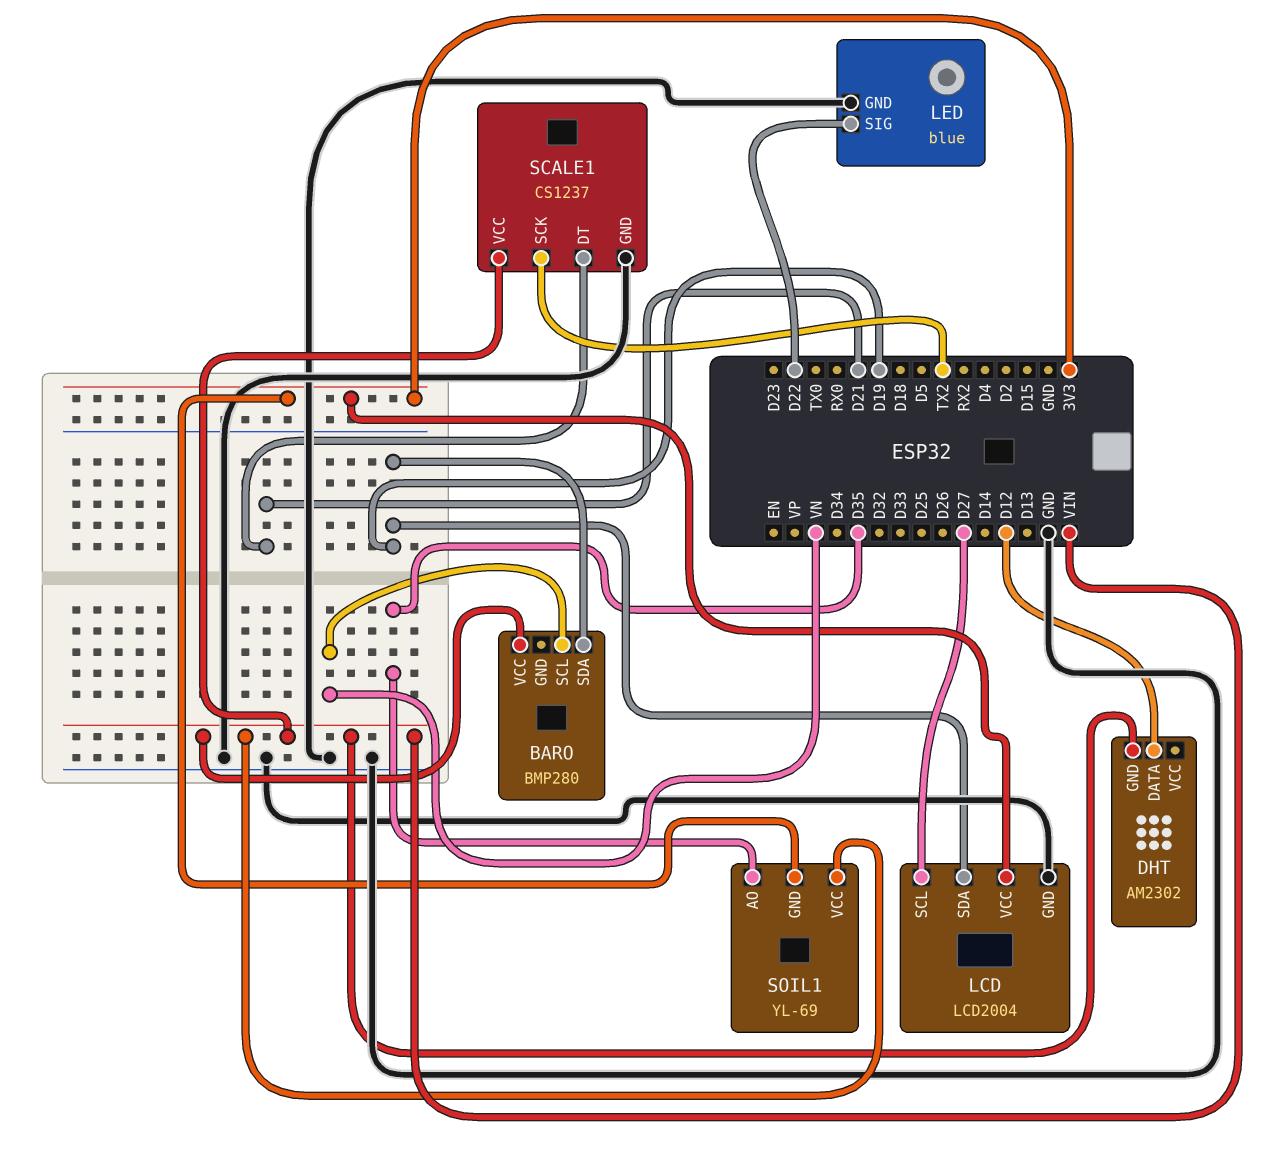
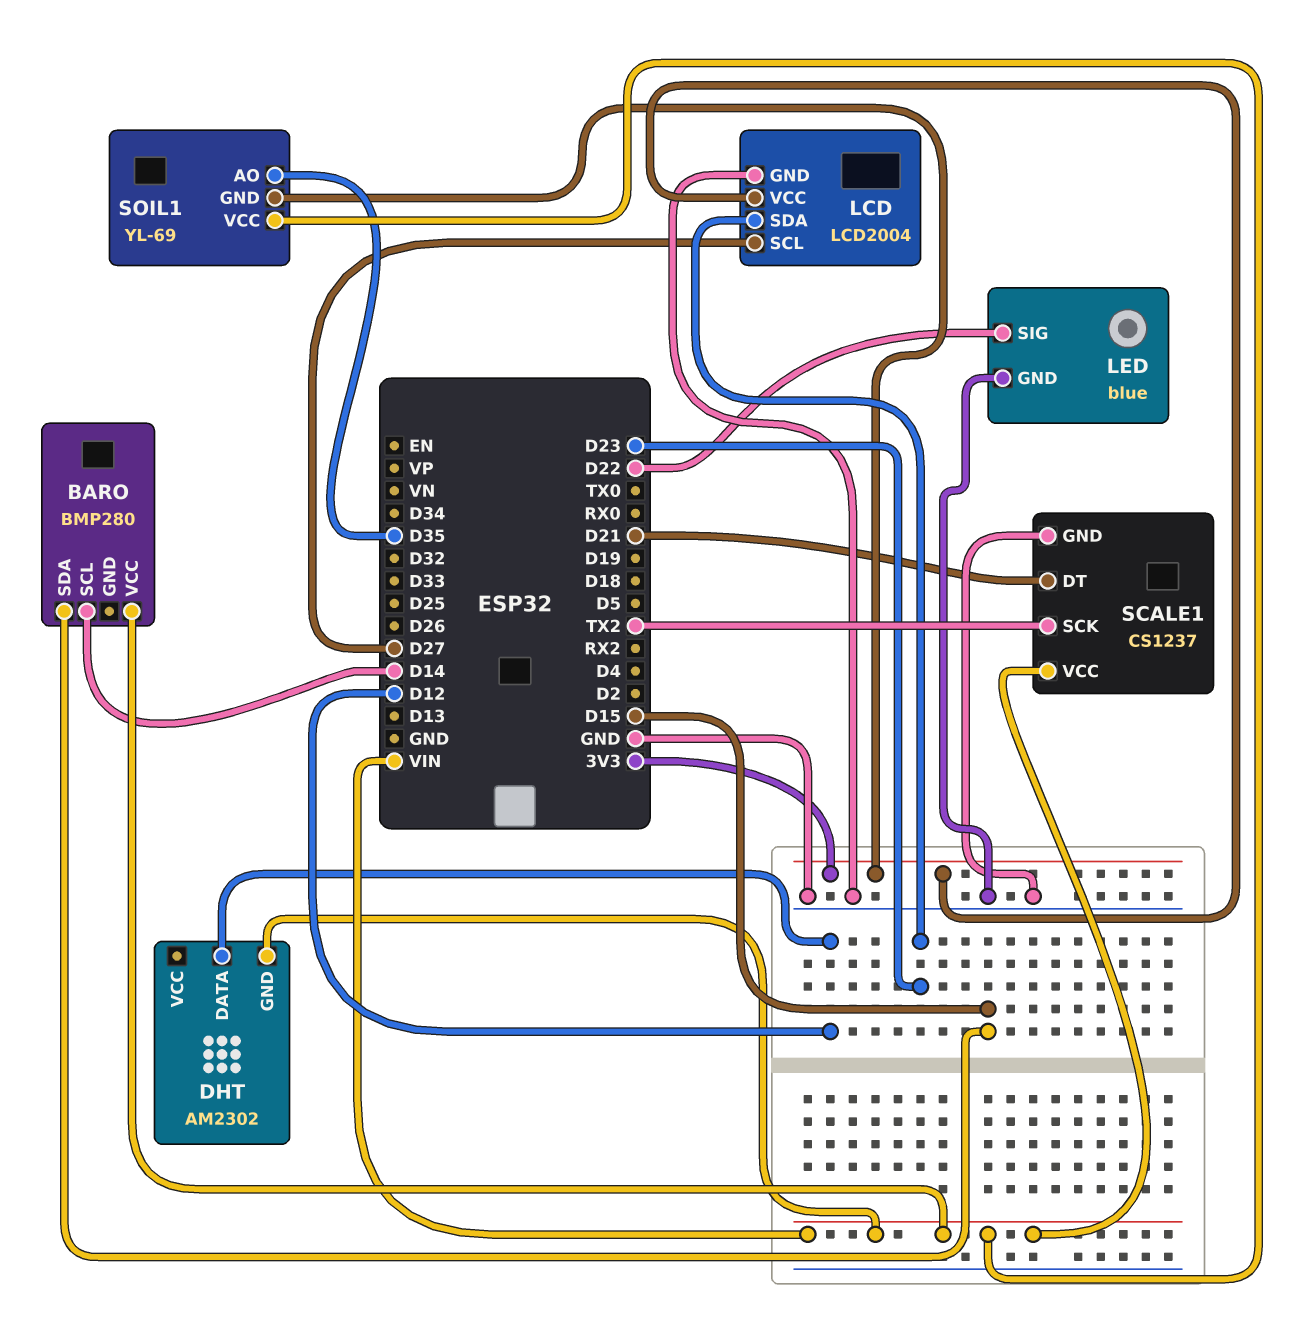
BARO pin SCL: VN -> D14
BARO pin SDA: D19 -> D15
LCD pin SDA: D19 -> D23

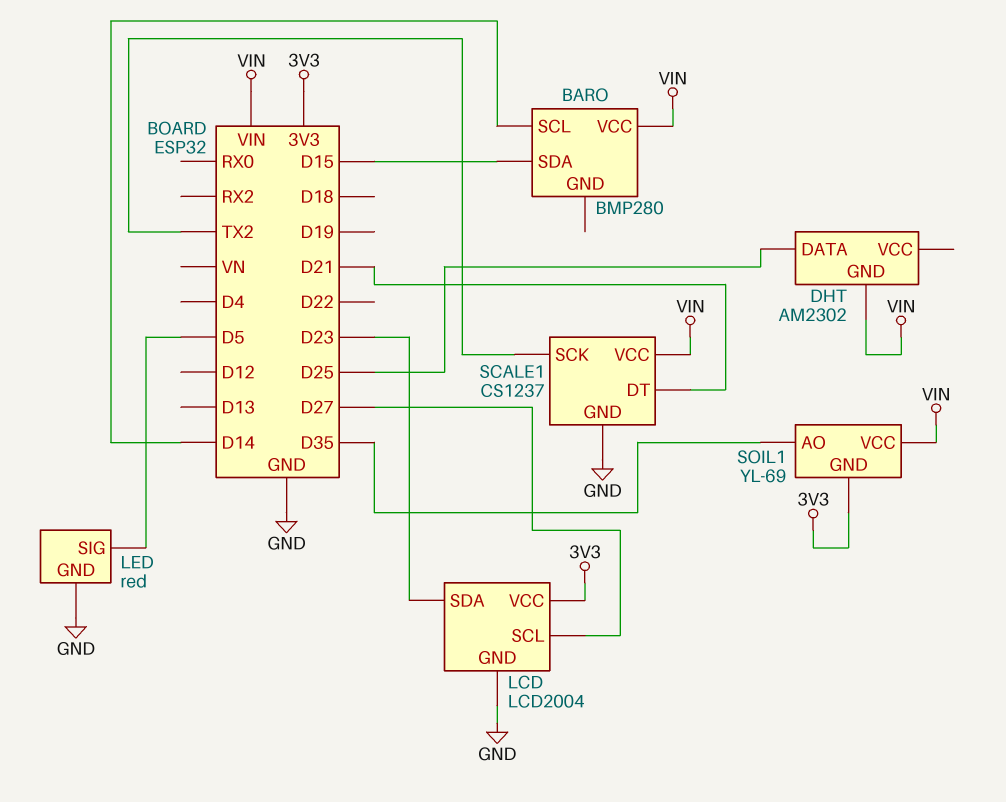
DHT pin DATA: D12 -> D25
LED: blue -> red
LED pin SIG: D22 -> D5

